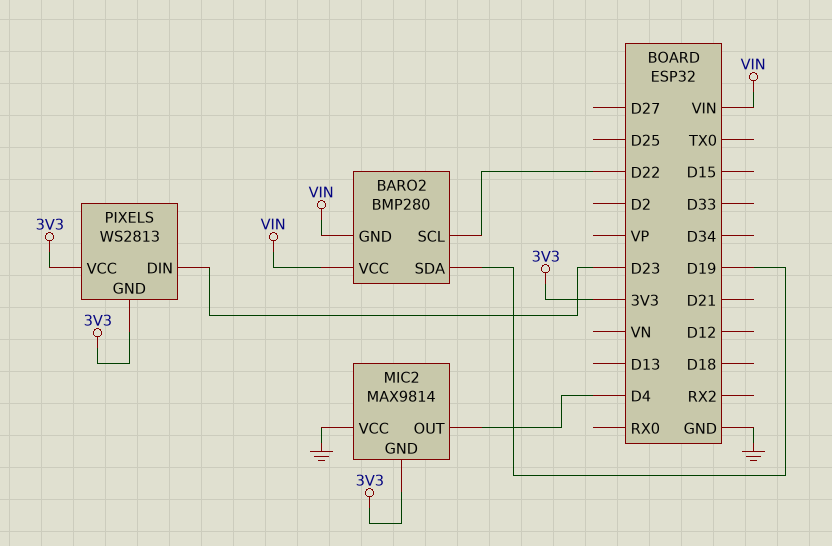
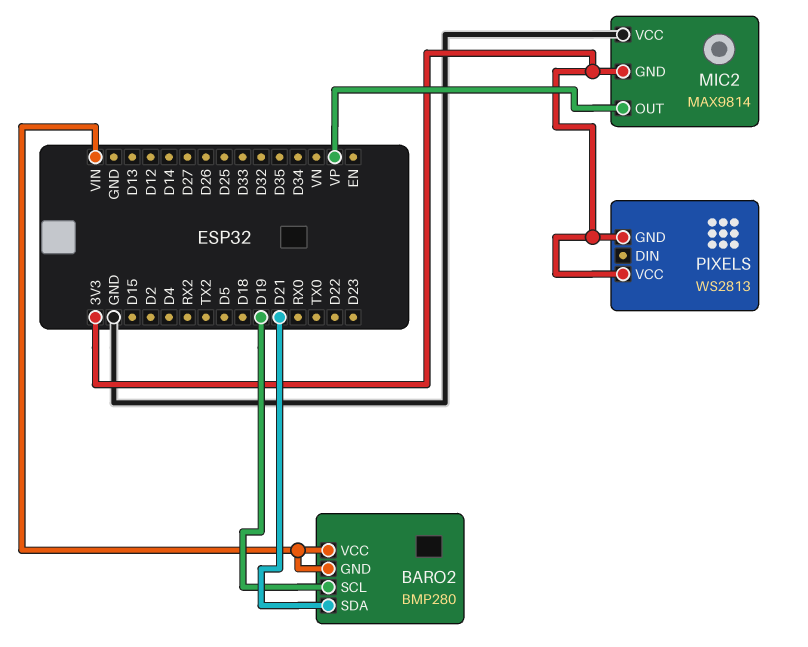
BARO2 pin SCL: D22 -> D19
BARO2 pin SDA: D19 -> D21
MIC2 pin OUT: D4 -> VP
PIXELS pin DIN: D23 -> none

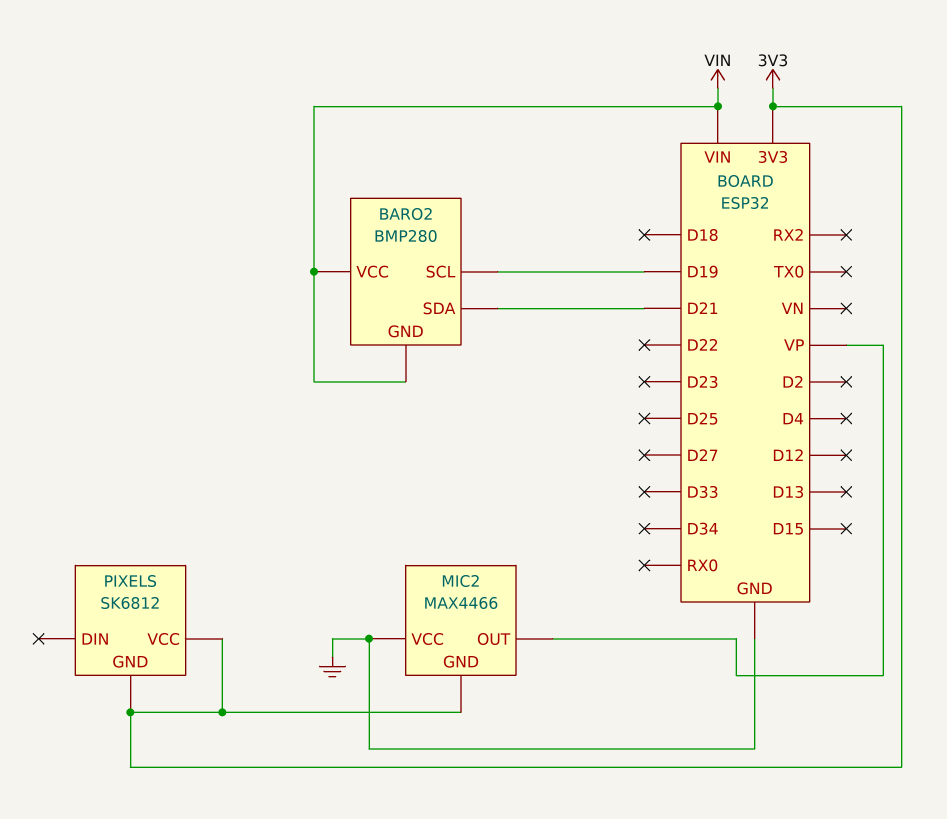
MIC2: MAX9814 -> MAX4466
PIXELS: WS2813 -> SK6812

